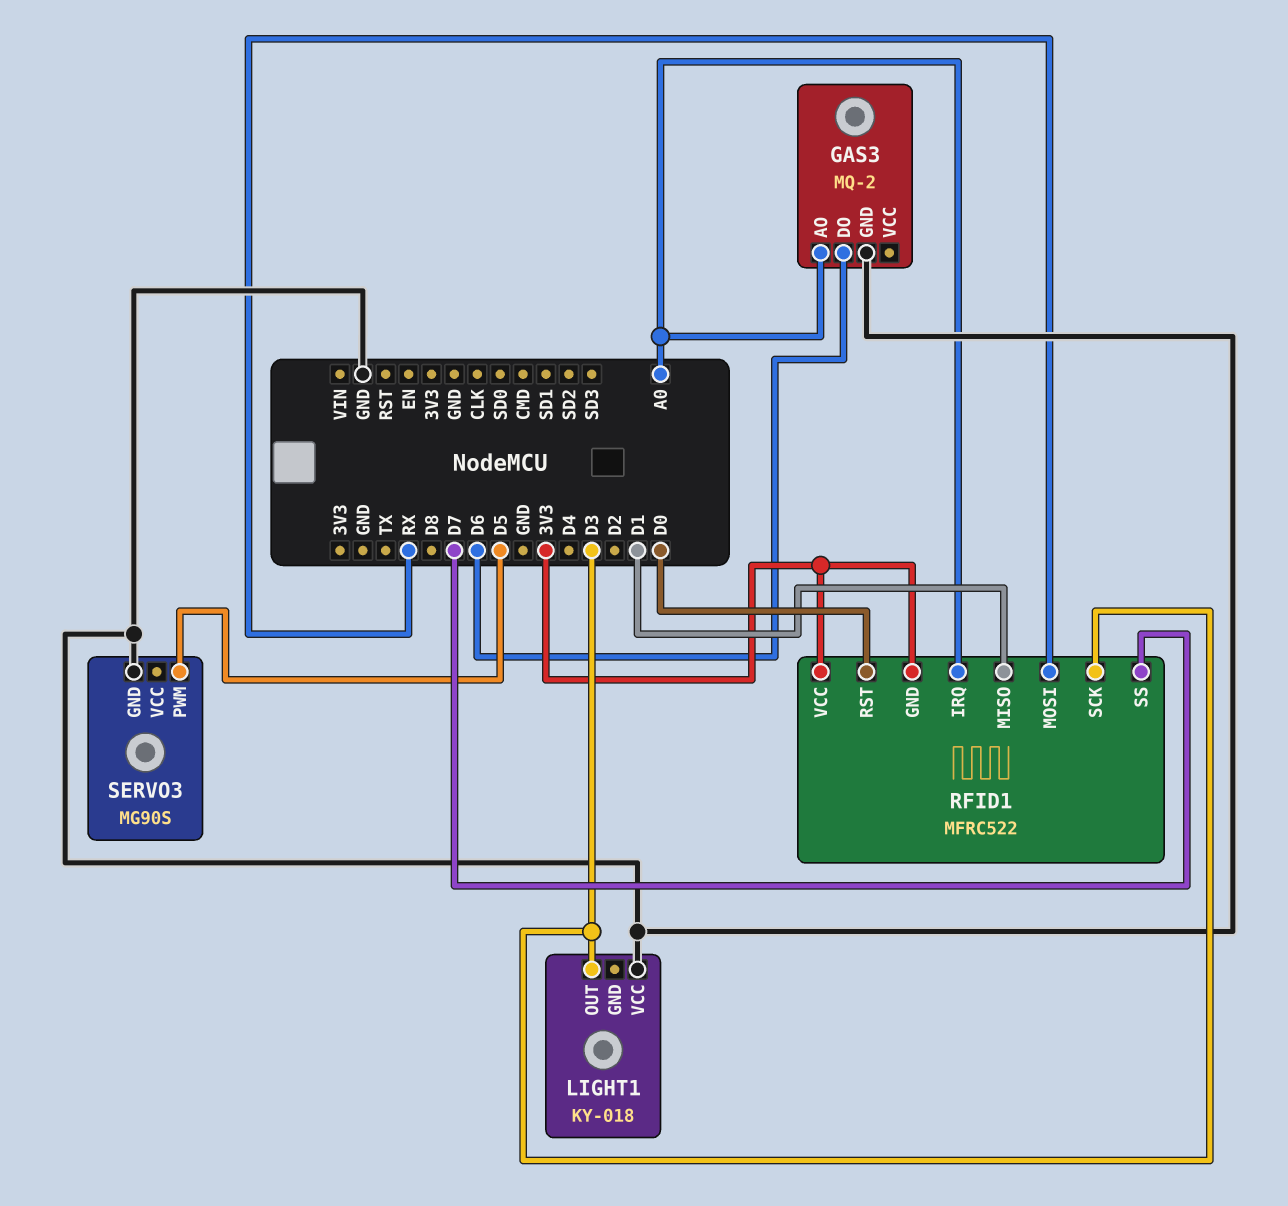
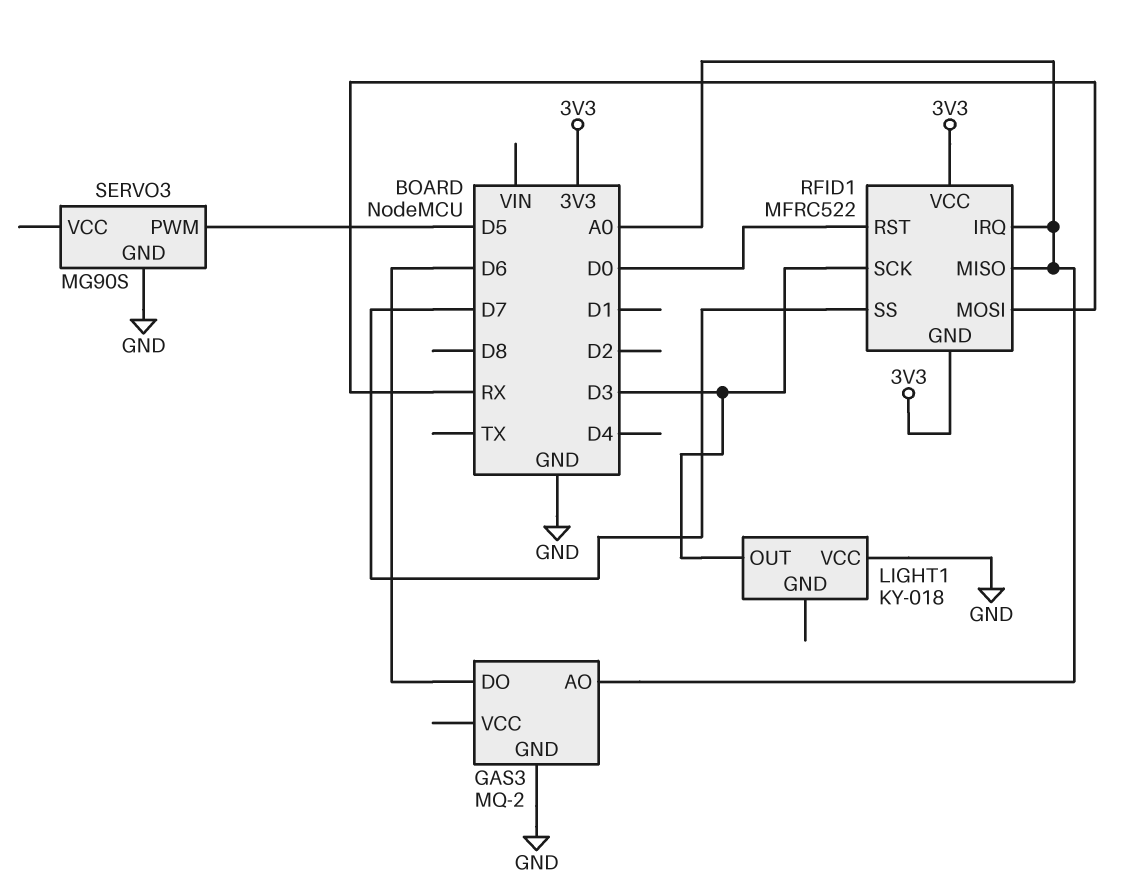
RFID1 pin MISO: D1 -> A0

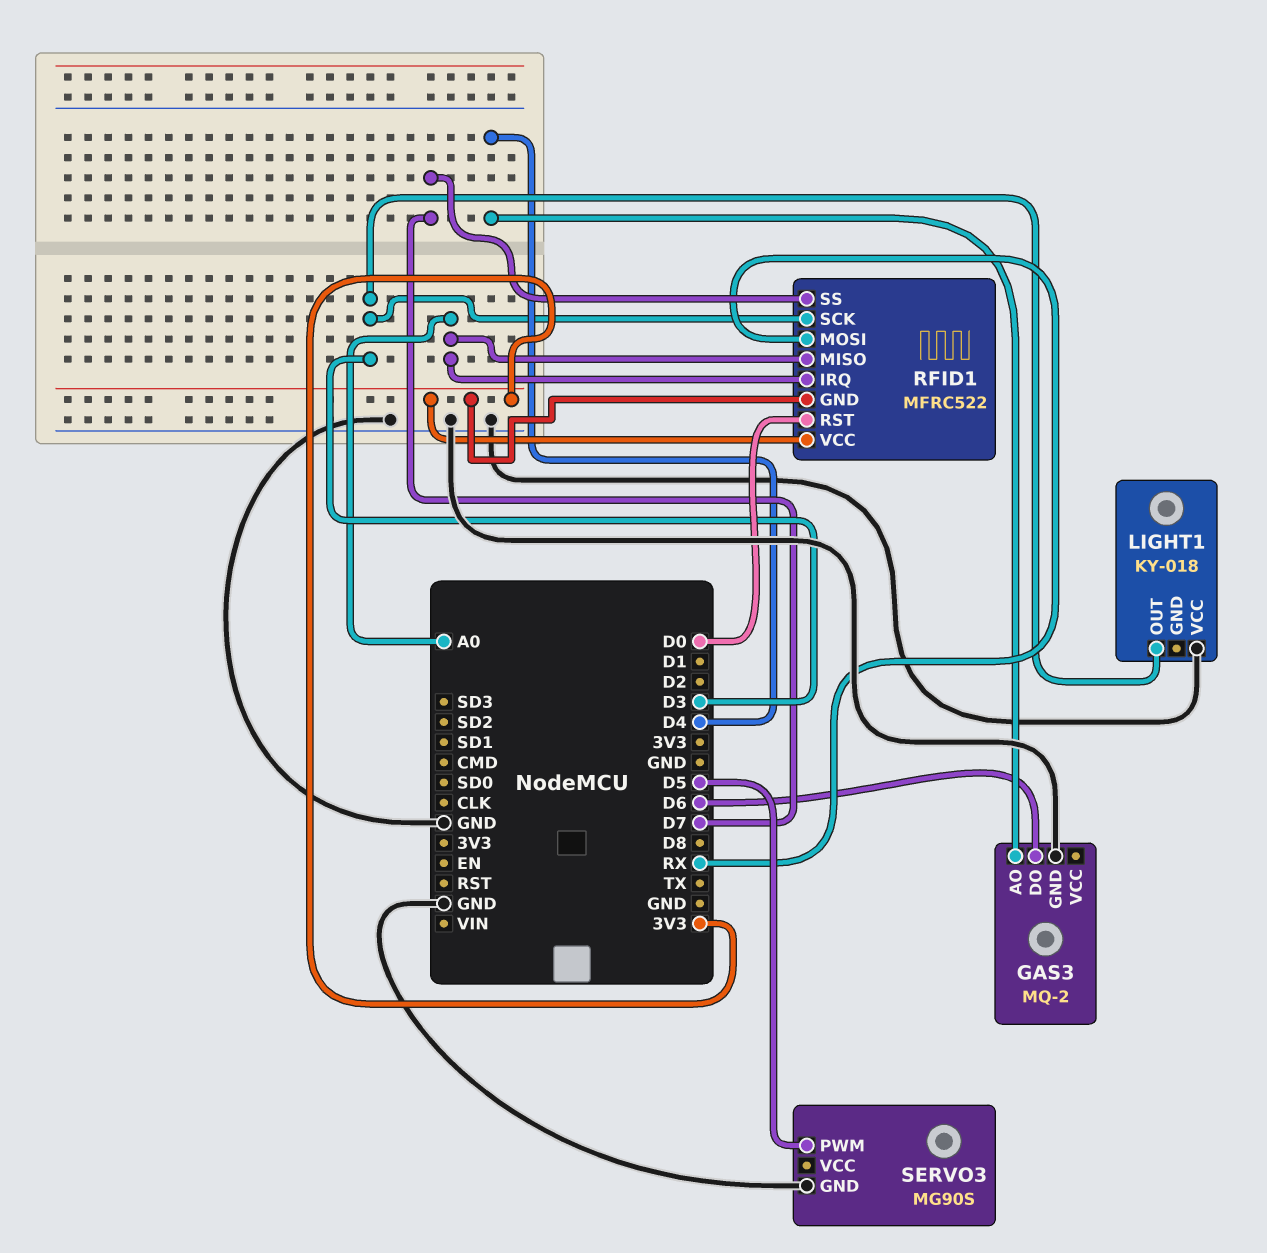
GAS3 pin AO: A0 -> D4

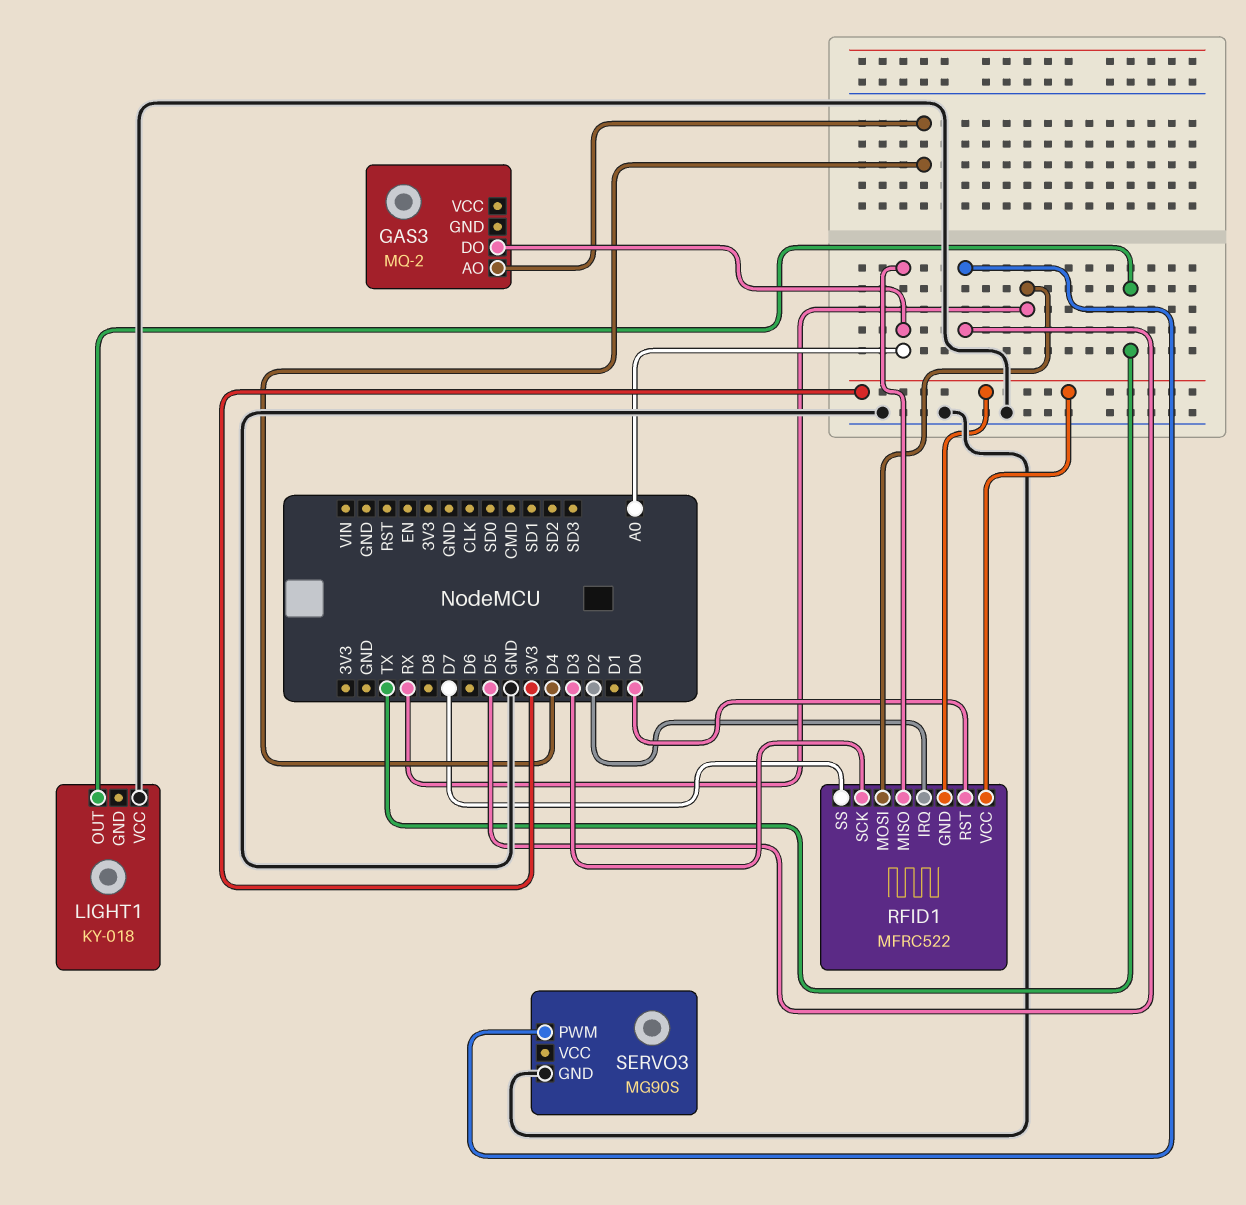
GAS3 pin DO: D6 -> A0
GAS3 pin GND: GND -> none
LIGHT1 pin OUT: D3 -> TX
RFID1 pin IRQ: A0 -> D2

